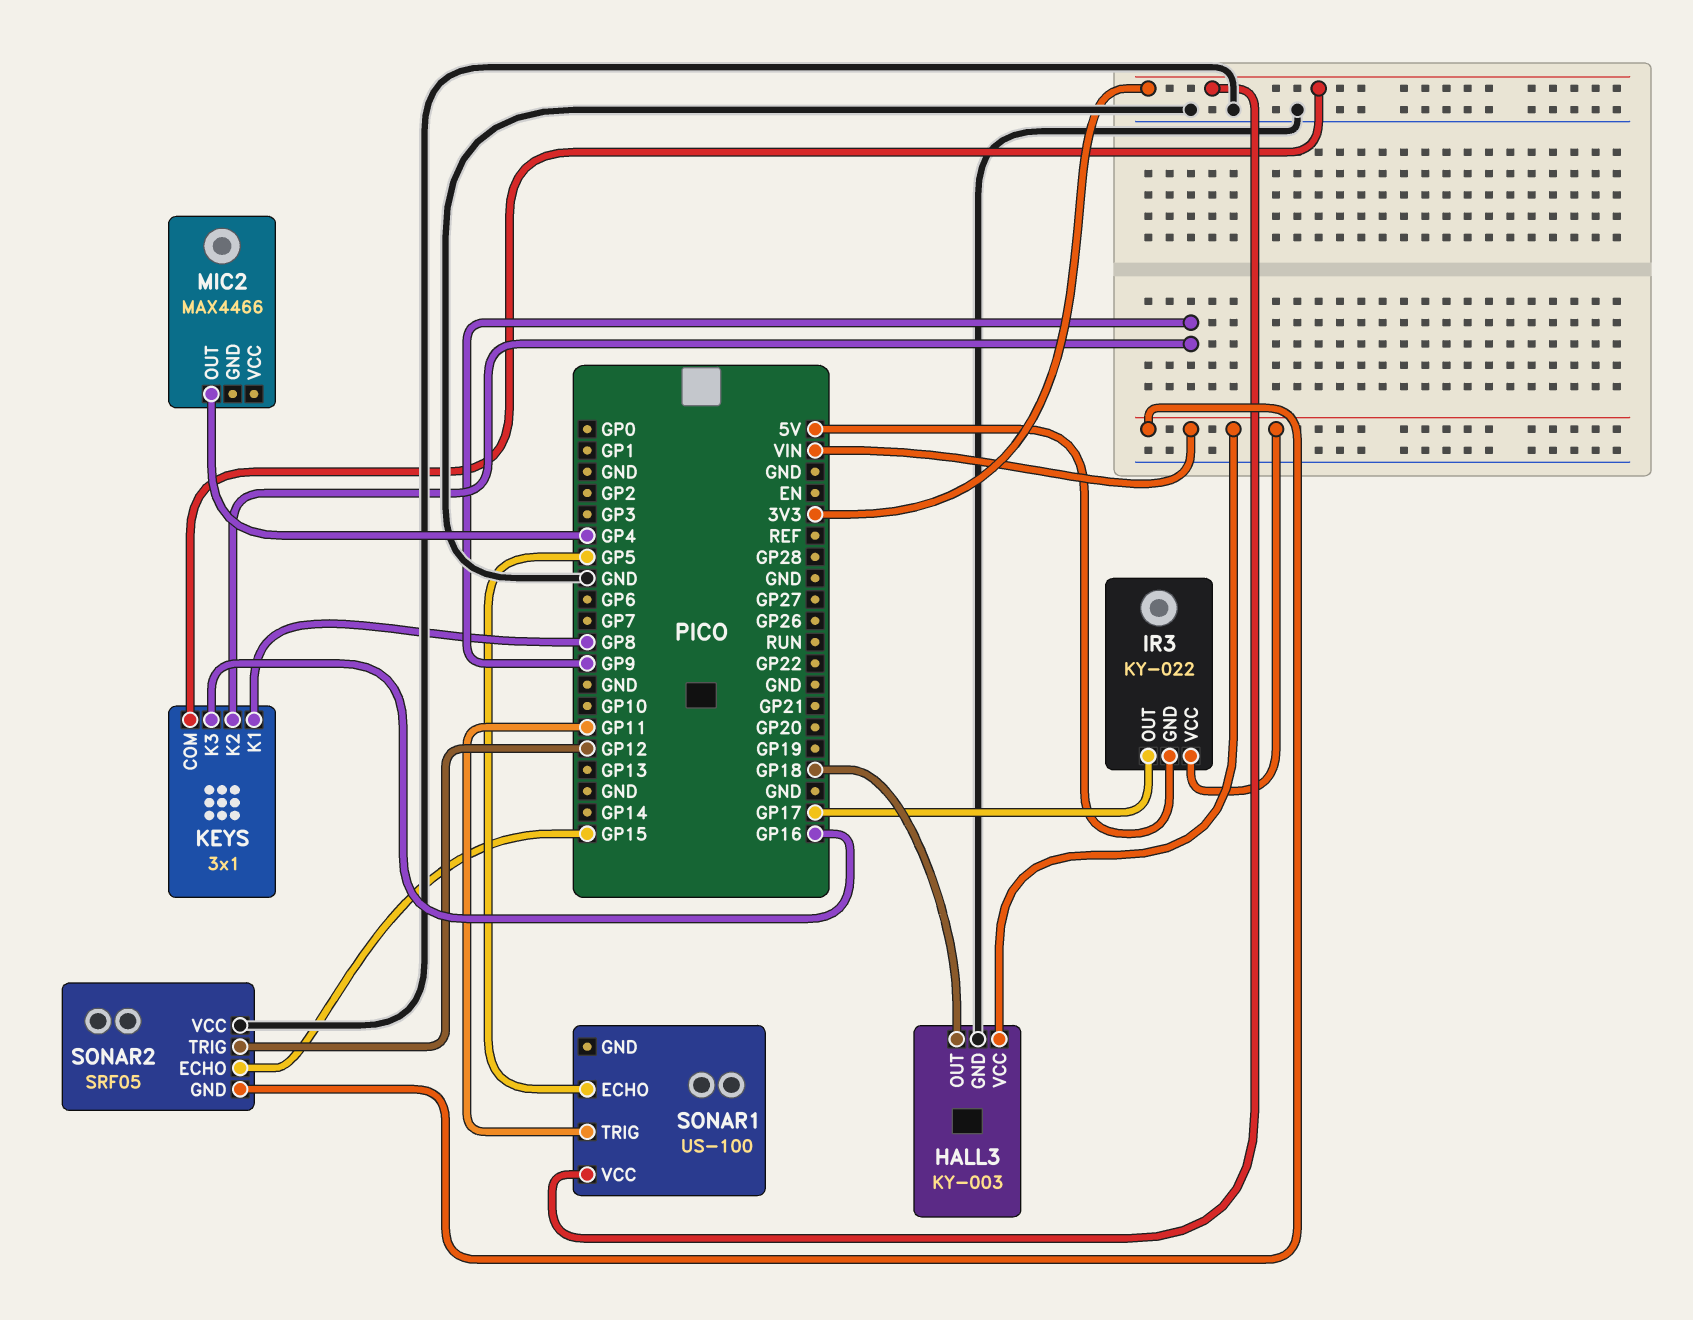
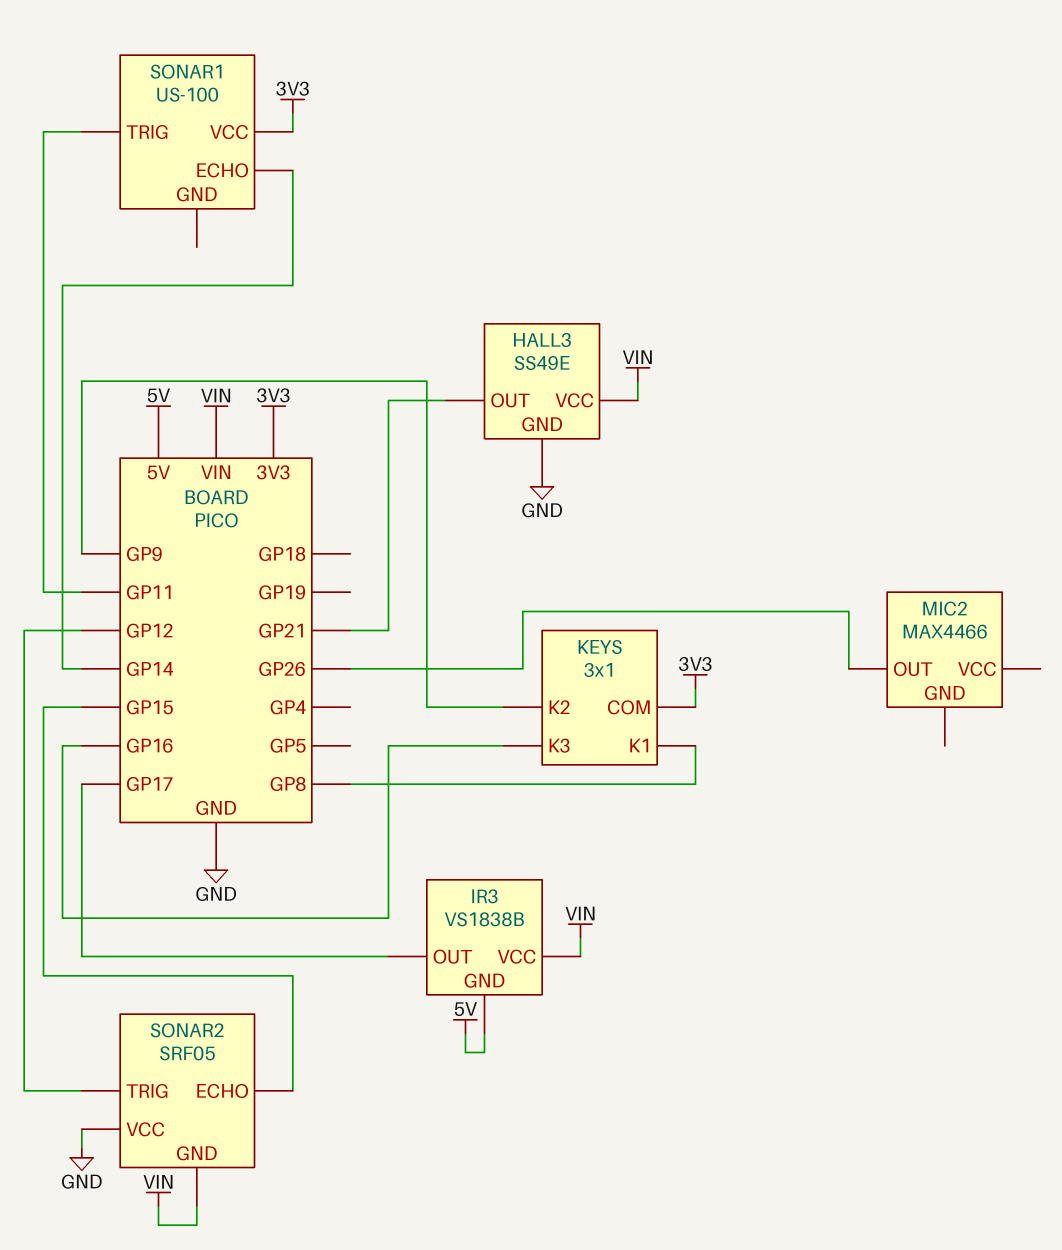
HALL3: KY-003 -> SS49E
HALL3 pin OUT: GP18 -> GP21
IR3: KY-022 -> VS1838B
MIC2 pin OUT: GP4 -> GP26
SONAR1 pin ECHO: GP5 -> GP14

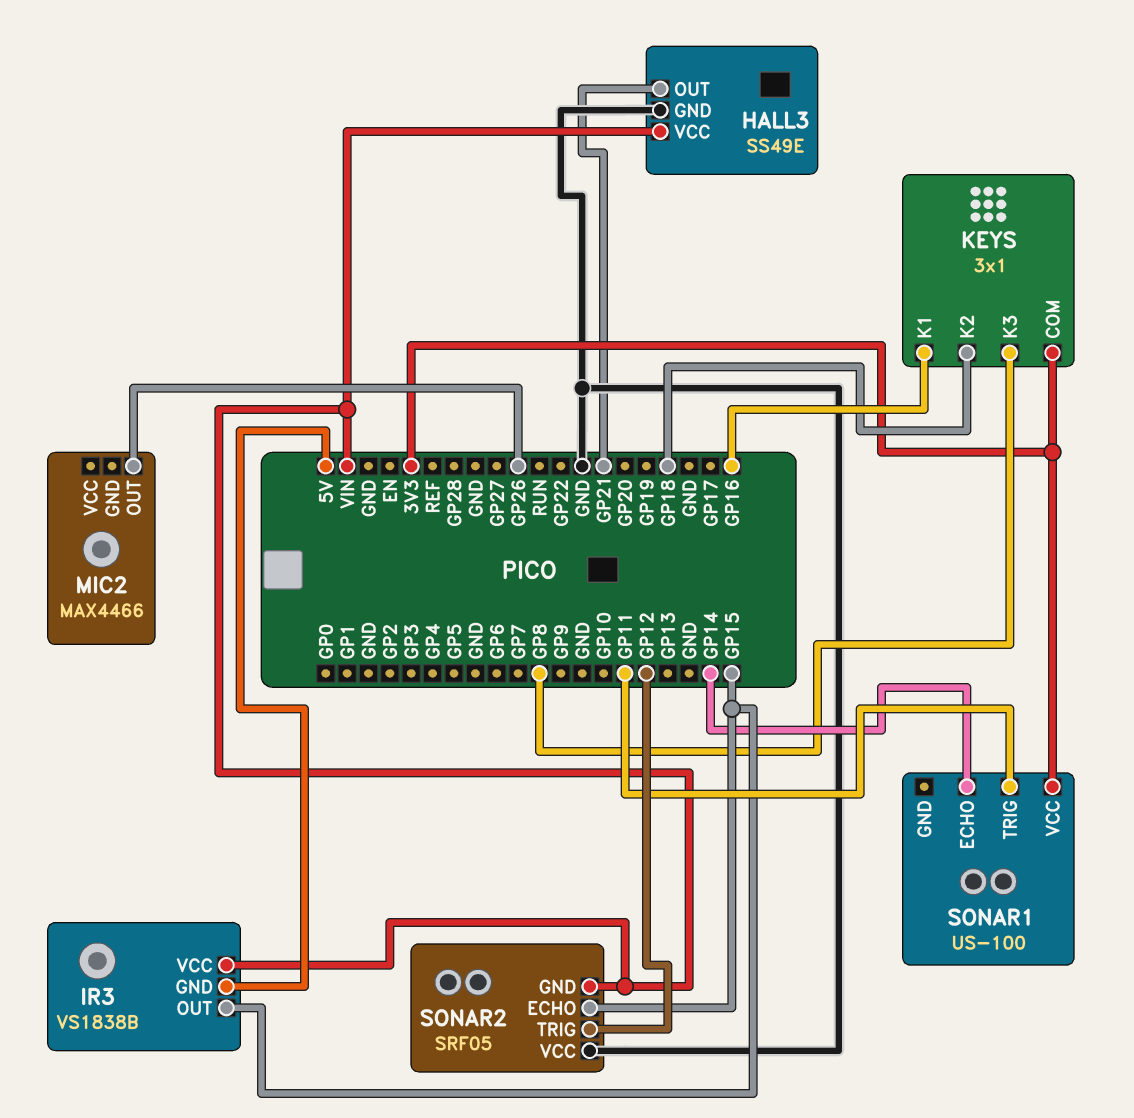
IR3 pin OUT: GP17 -> GP15
KEYS pin K1: GP8 -> GP16
KEYS pin K2: GP9 -> GP18
KEYS pin K3: GP16 -> GP8

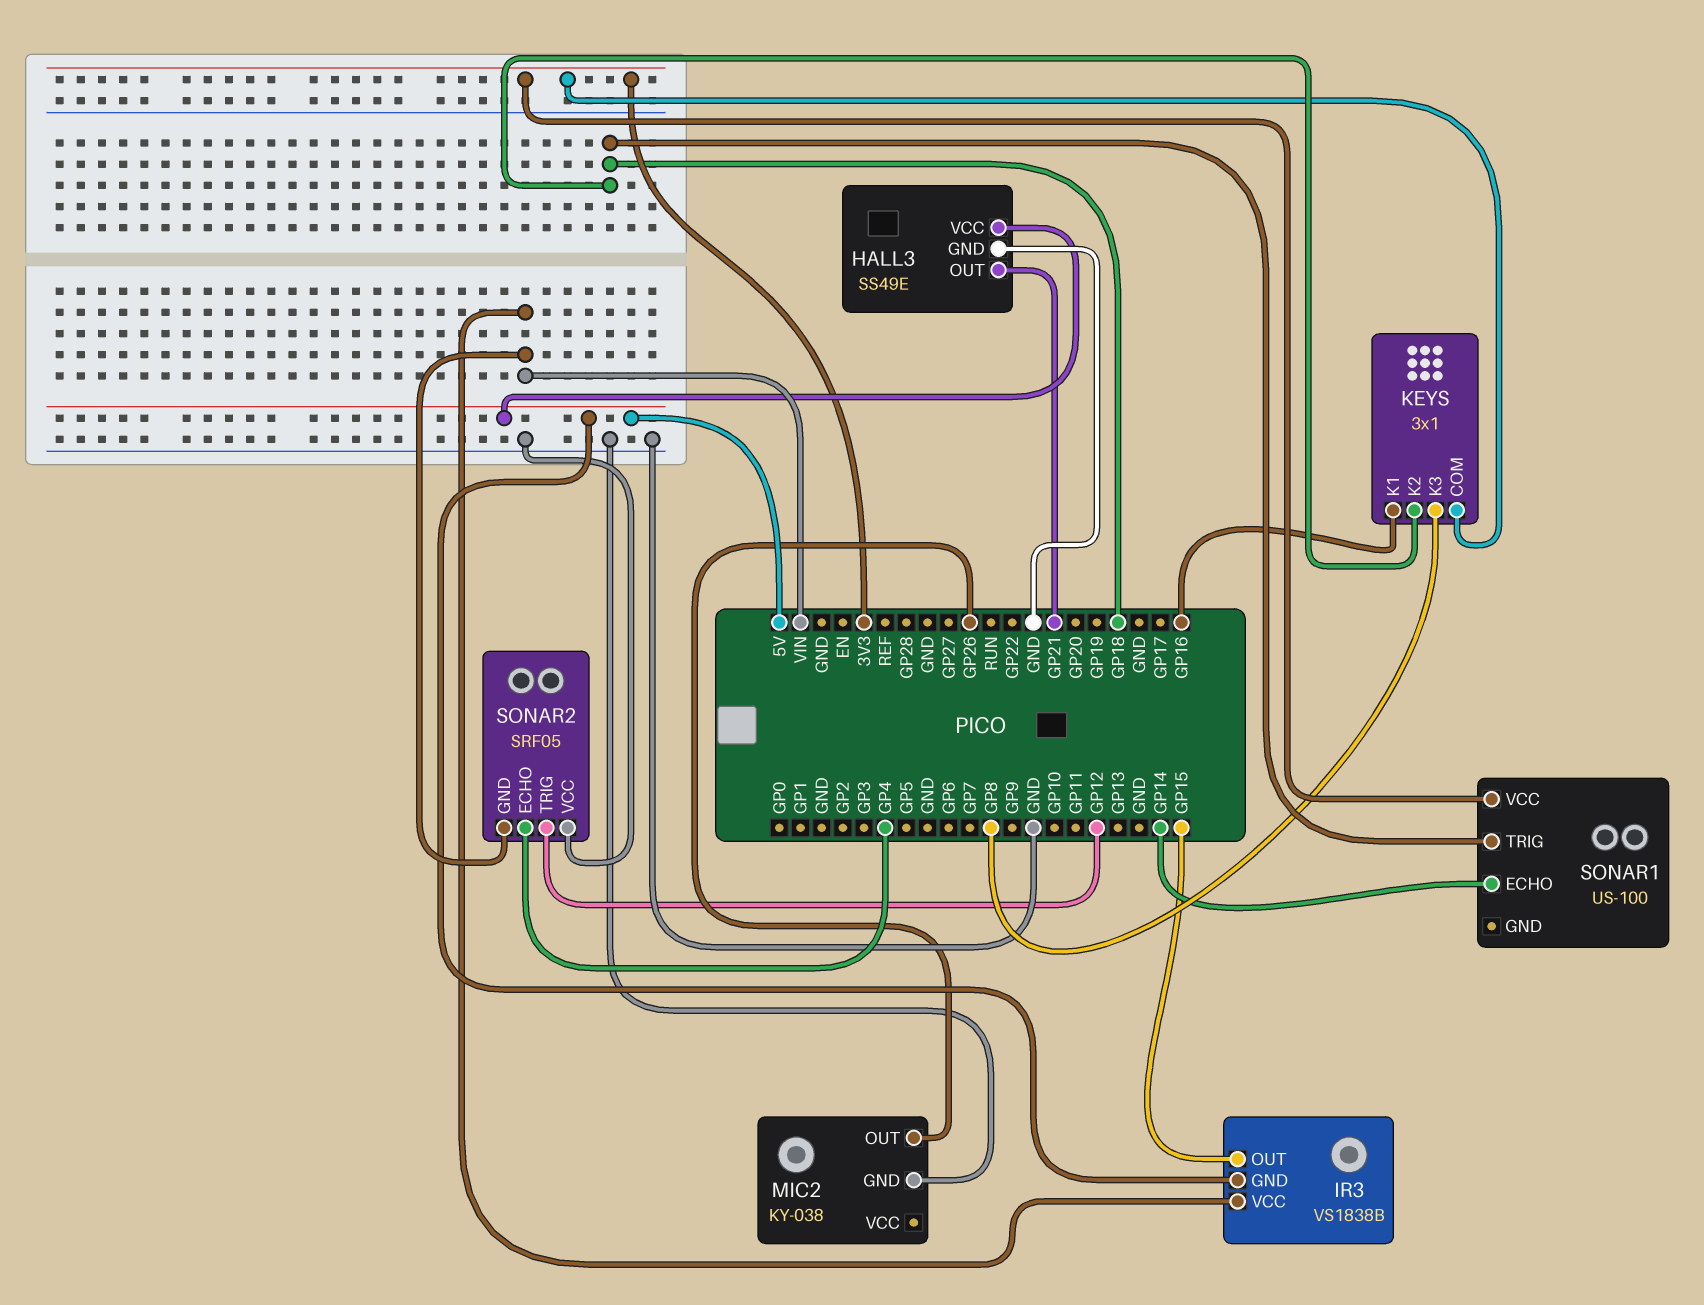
HALL3 pin VCC: VIN -> 5V
MIC2: MAX4466 -> KY-038
MIC2 pin GND: none -> GND
SONAR1 pin TRIG: GP11 -> GP18
SONAR2 pin ECHO: GP15 -> GP4

